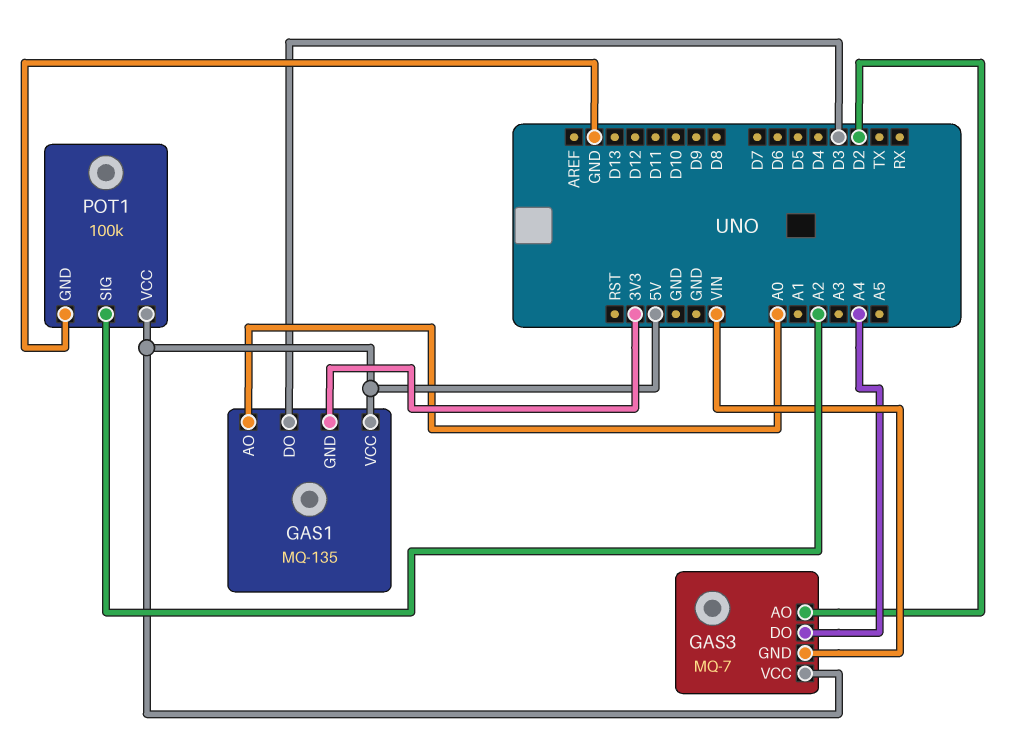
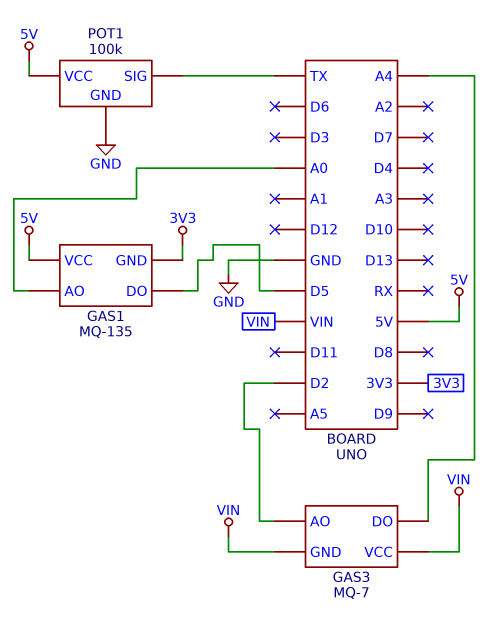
GAS1 pin DO: D3 -> D5
GAS3 pin VCC: 5V -> VIN
POT1 pin SIG: A2 -> TX

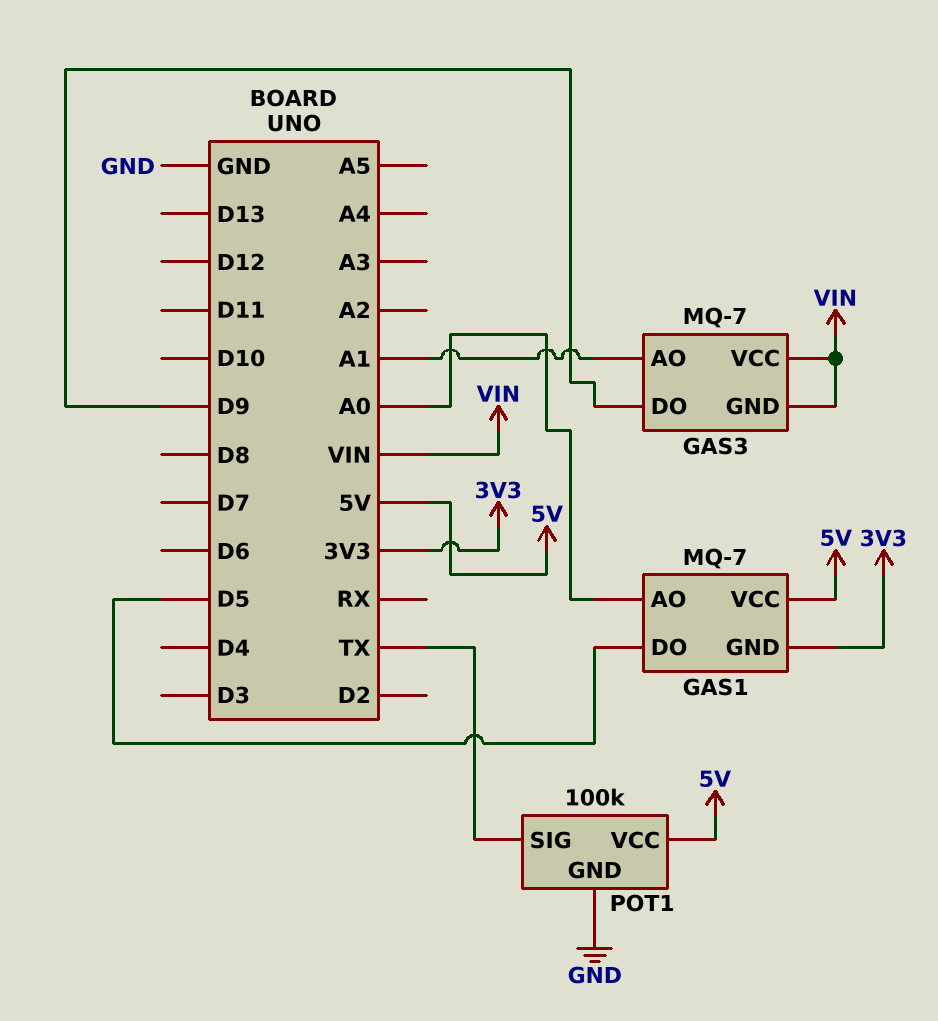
GAS1: MQ-135 -> MQ-7
GAS3 pin AO: D2 -> A1
GAS3 pin DO: A4 -> D9

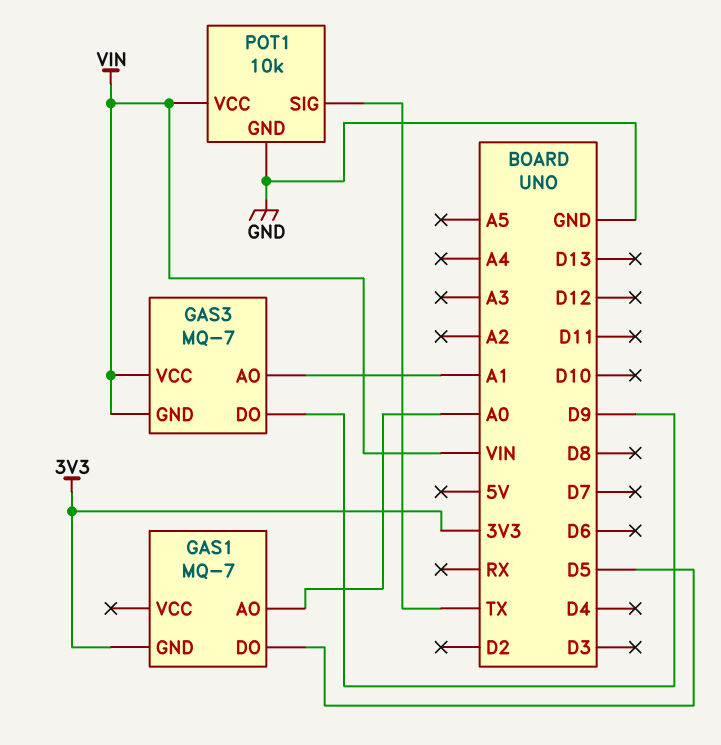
GAS1 pin VCC: 5V -> none
POT1: 100k -> 10k
POT1 pin VCC: 5V -> VIN

